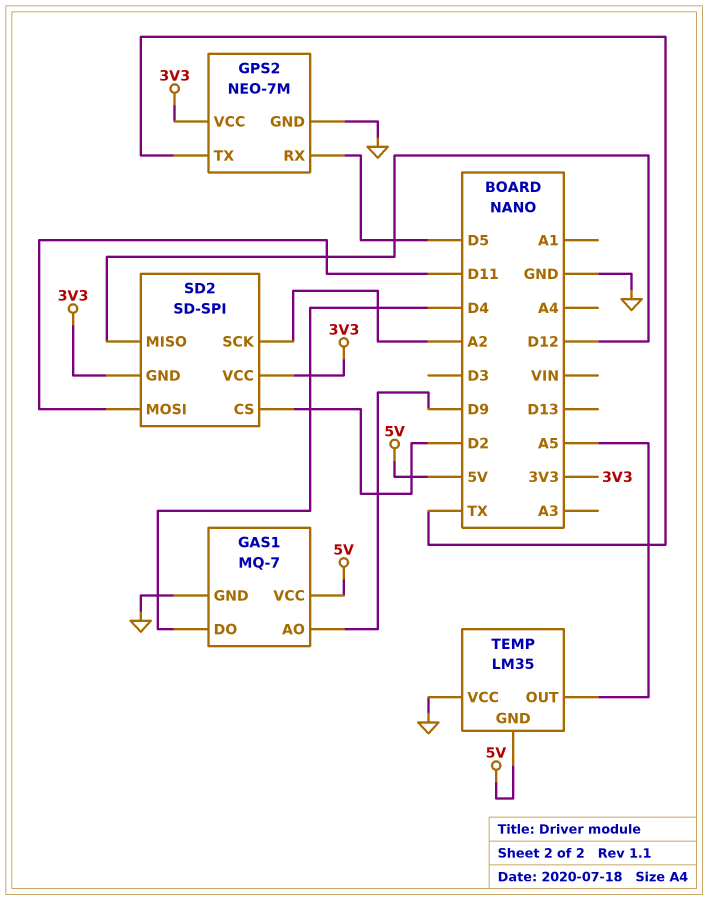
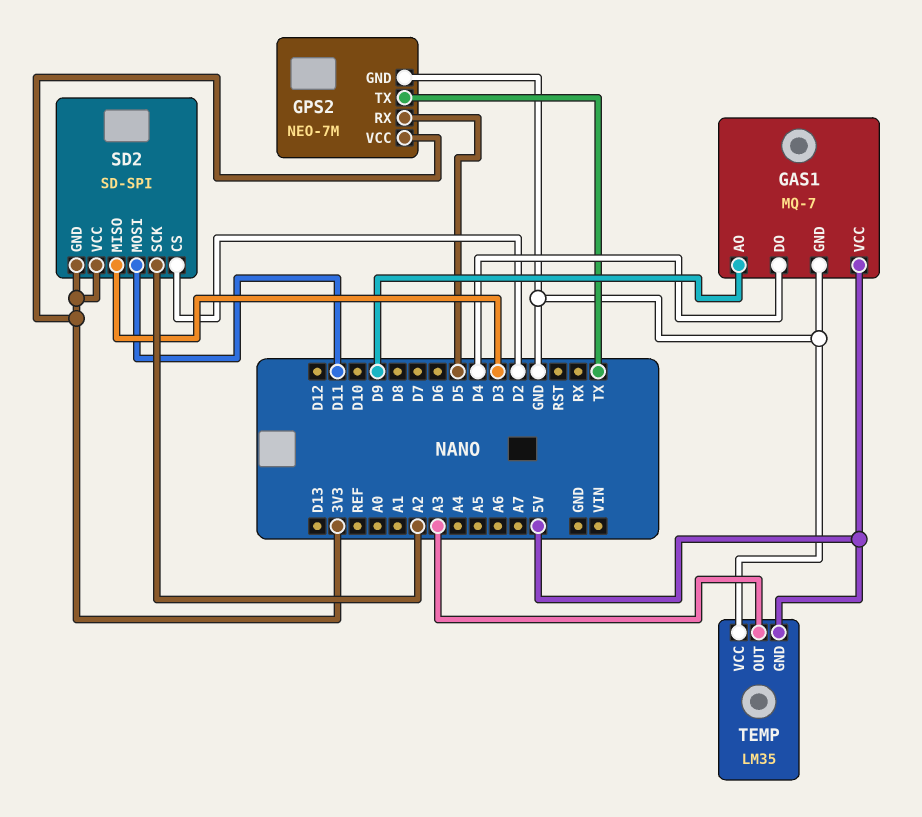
SD2 pin MISO: D12 -> D3
TEMP pin OUT: A5 -> A3

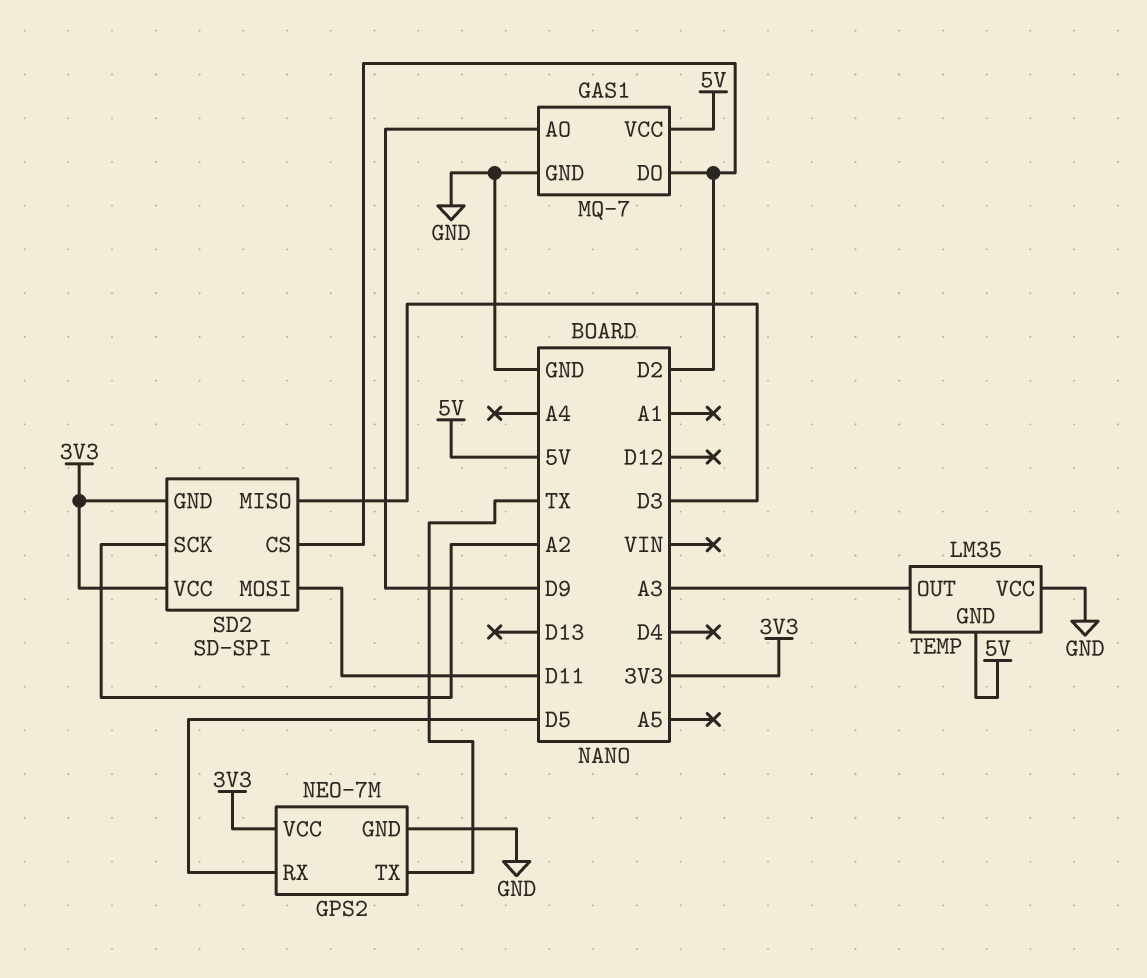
GAS1 pin DO: D4 -> D2

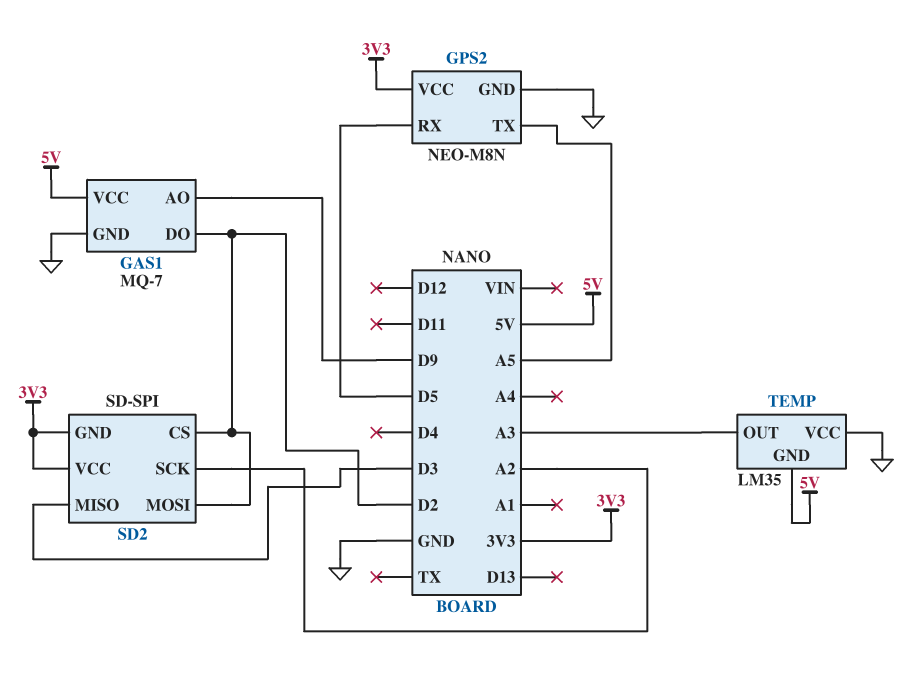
GPS2: NEO-7M -> NEO-M8N
GPS2 pin TX: TX -> A5
SD2 pin MOSI: D11 -> D2

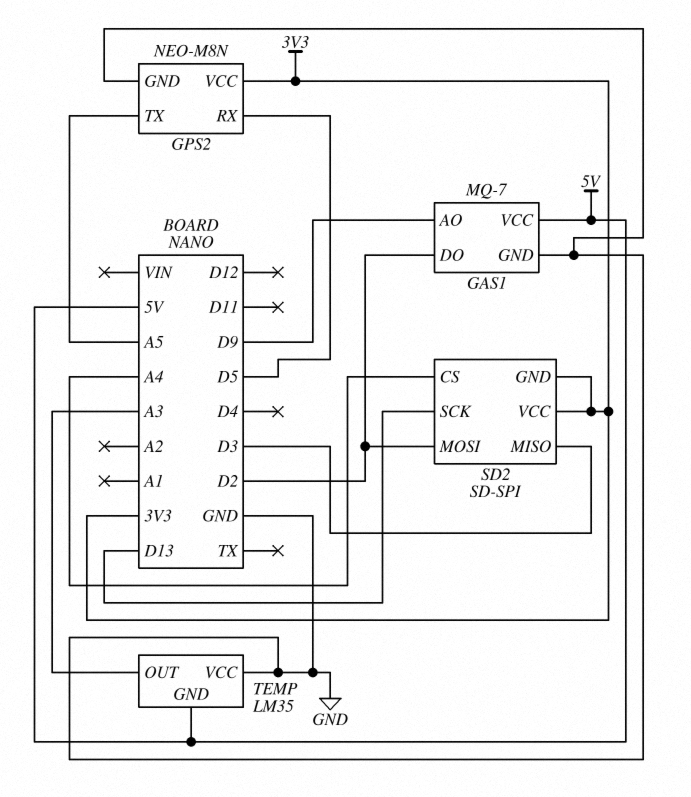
SD2 pin CS: D2 -> A4
SD2 pin SCK: A2 -> D13

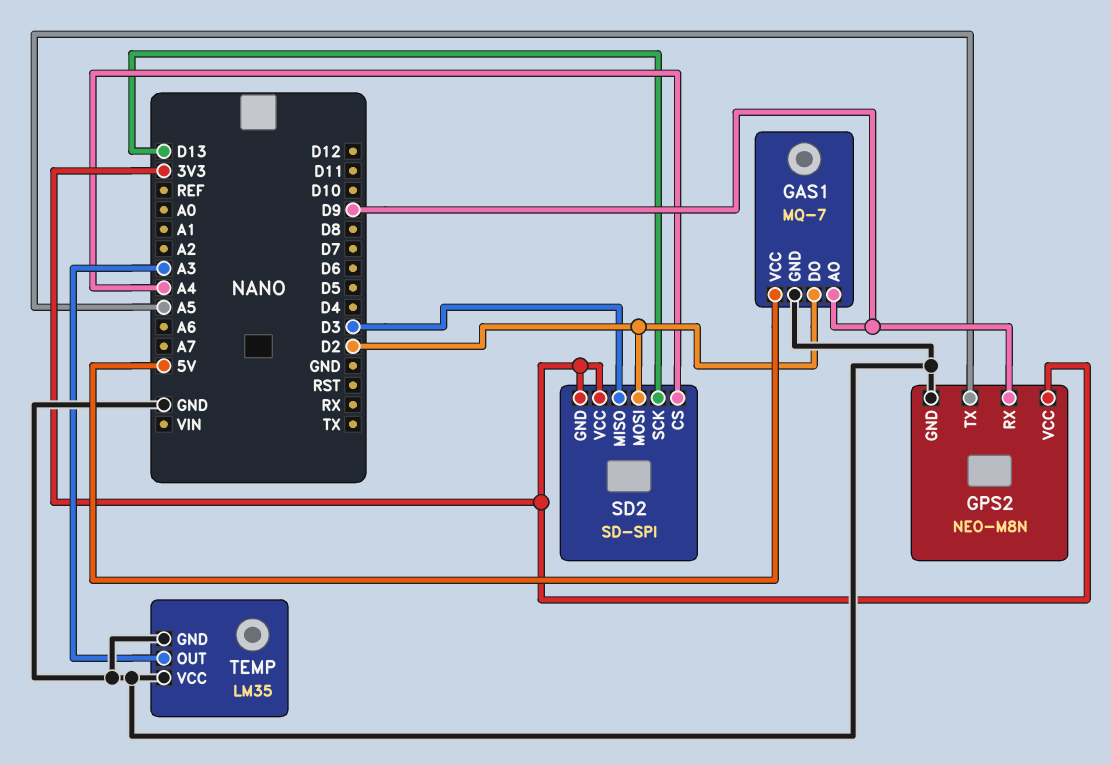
GPS2 pin RX: D5 -> D9
TEMP pin GND: 5V -> GND

